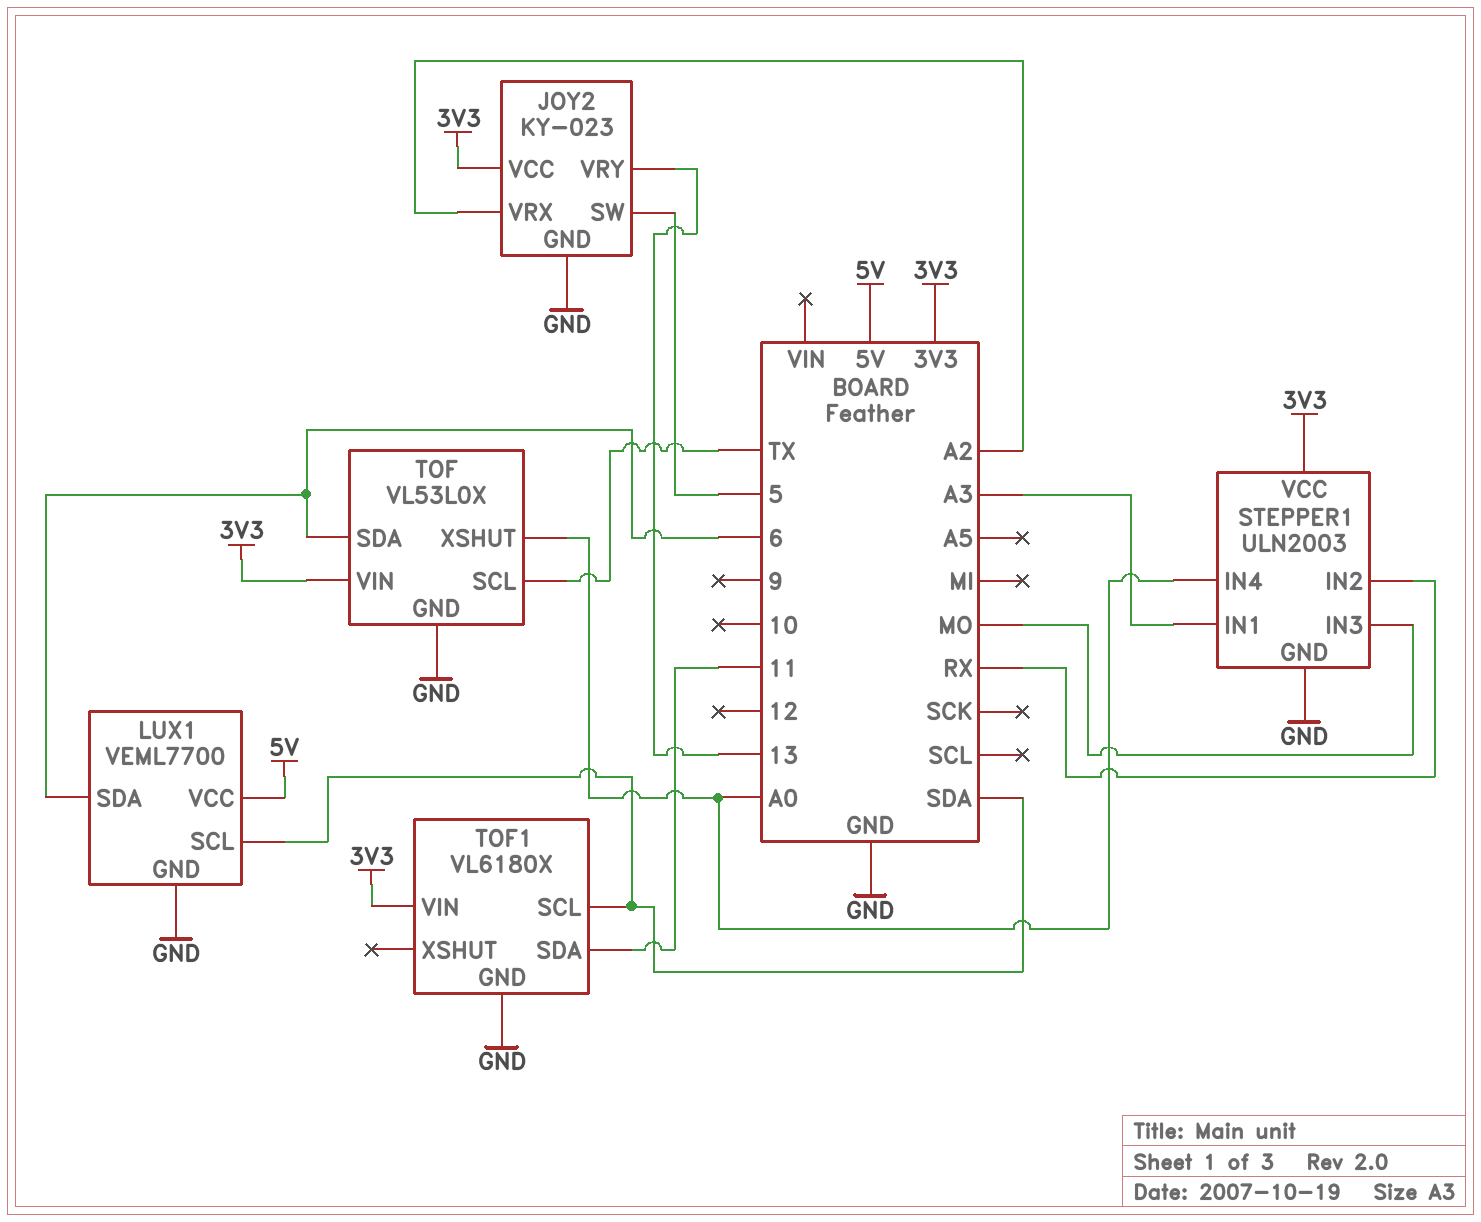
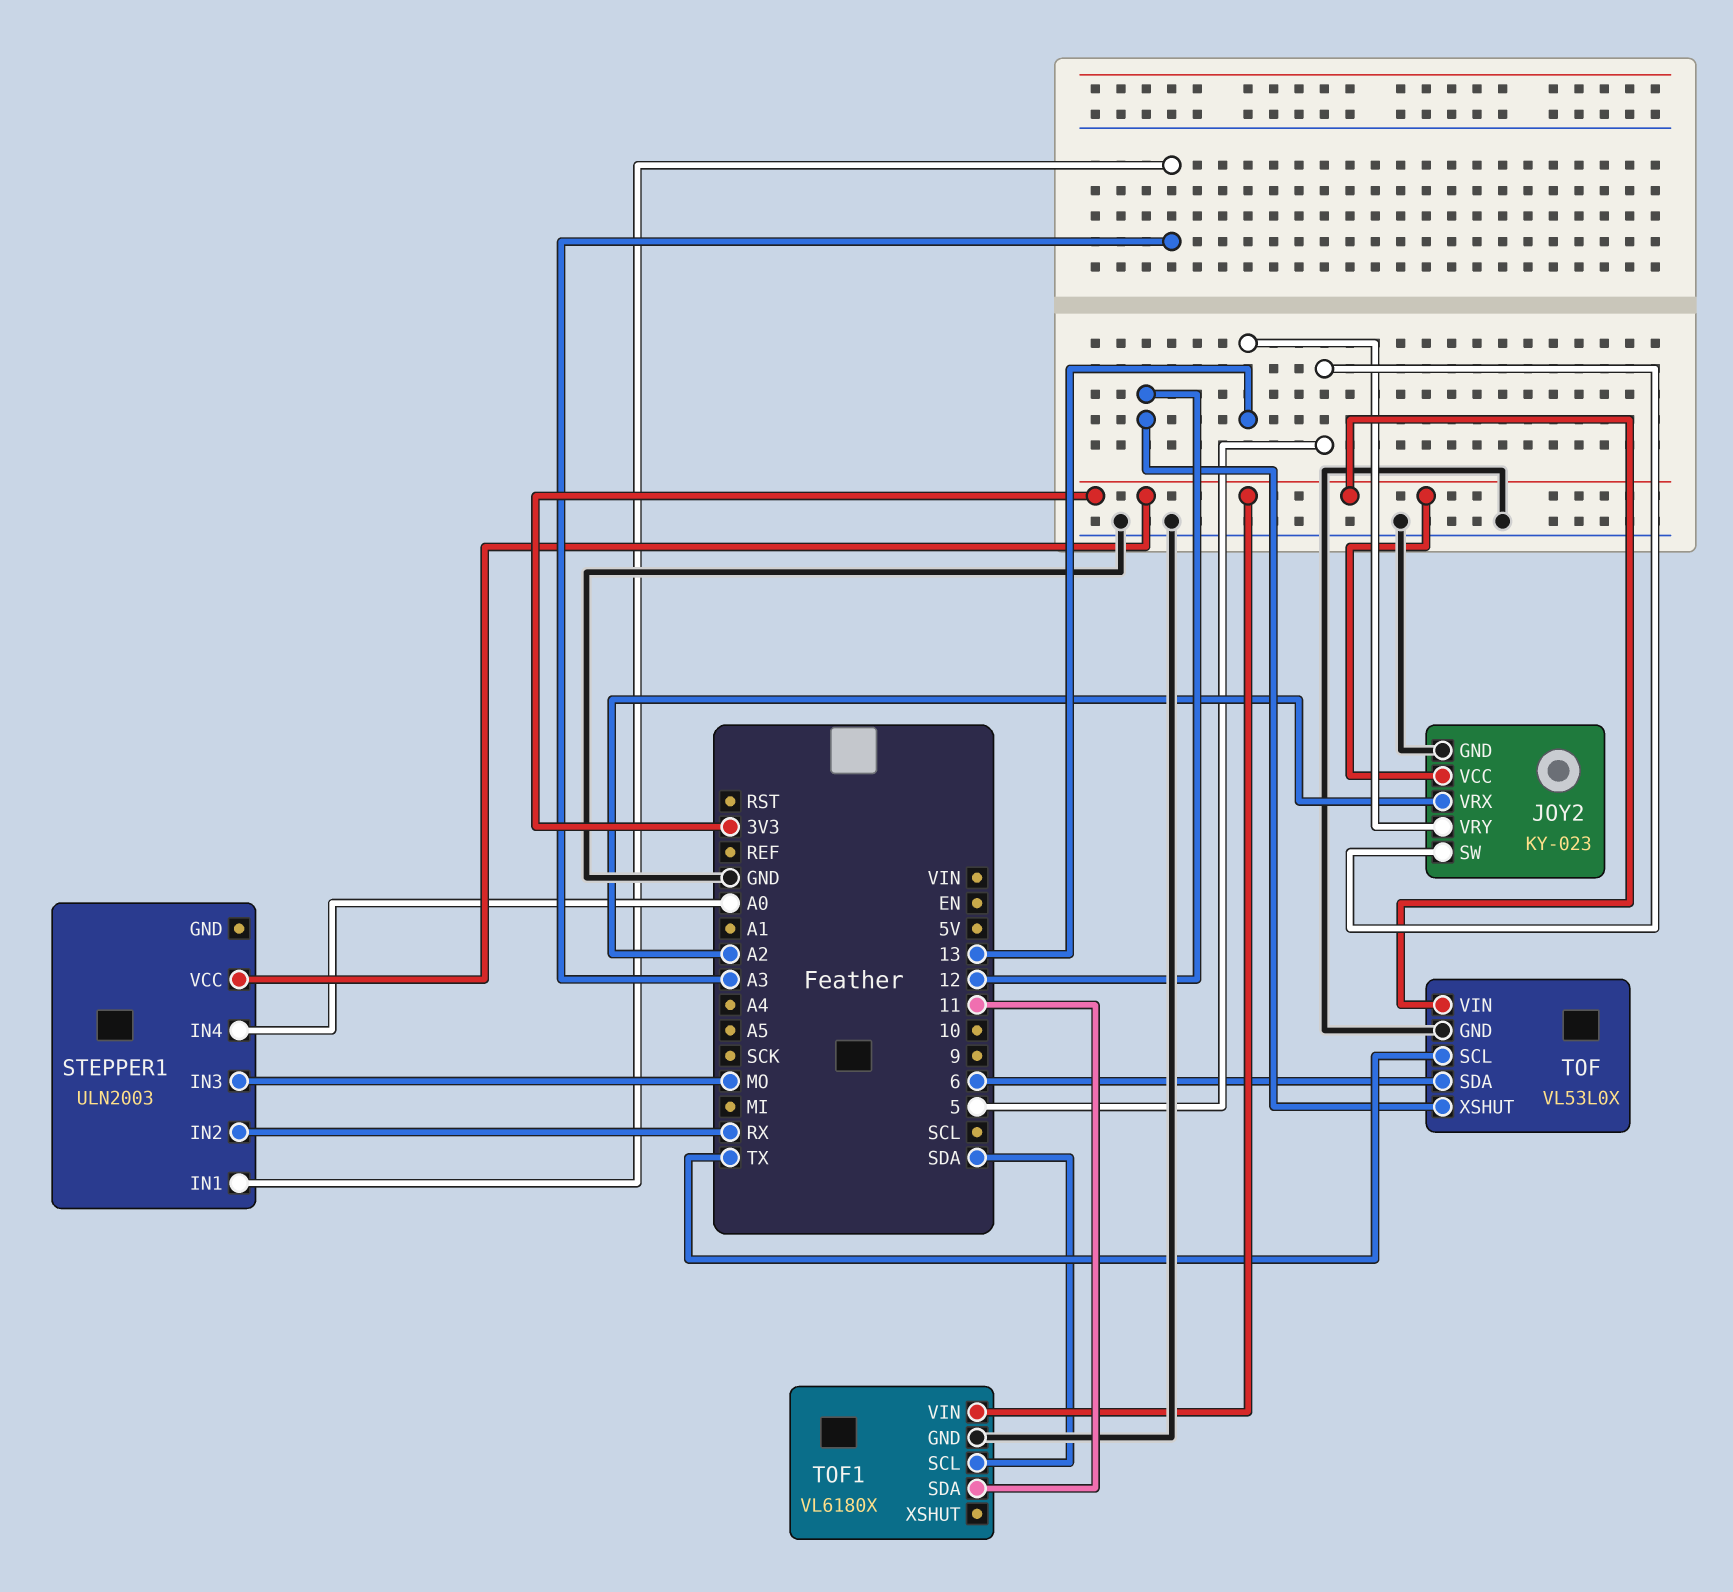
LUX1: VEML7700 -> none
LUX1 pin GND: GND -> none
LUX1 pin SCL: SDA -> none
LUX1 pin SDA: 6 -> none
LUX1 pin VCC: 5V -> none
STEPPER1 pin GND: GND -> none
TOF pin XSHUT: A0 -> 12

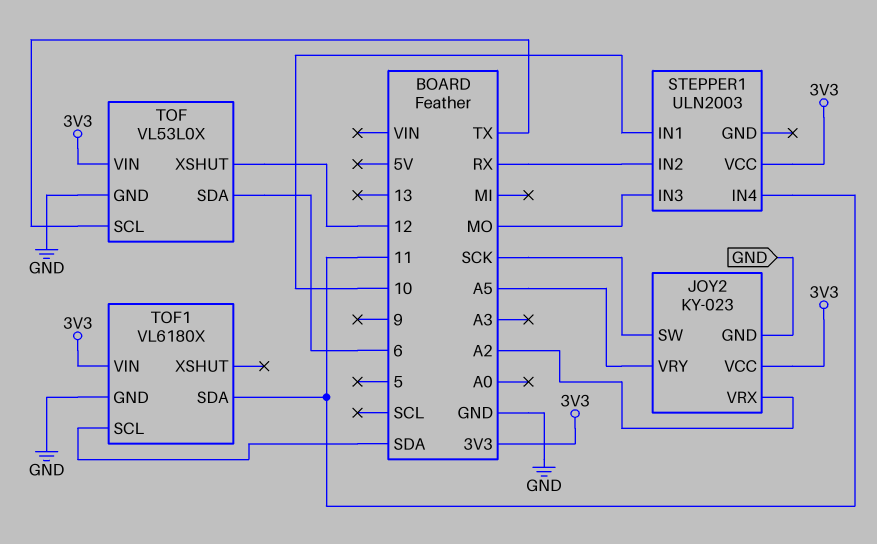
JOY2 pin SW: 5 -> SCK
JOY2 pin VRY: 13 -> A5
STEPPER1 pin IN1: A3 -> 10
STEPPER1 pin IN4: A0 -> 11

